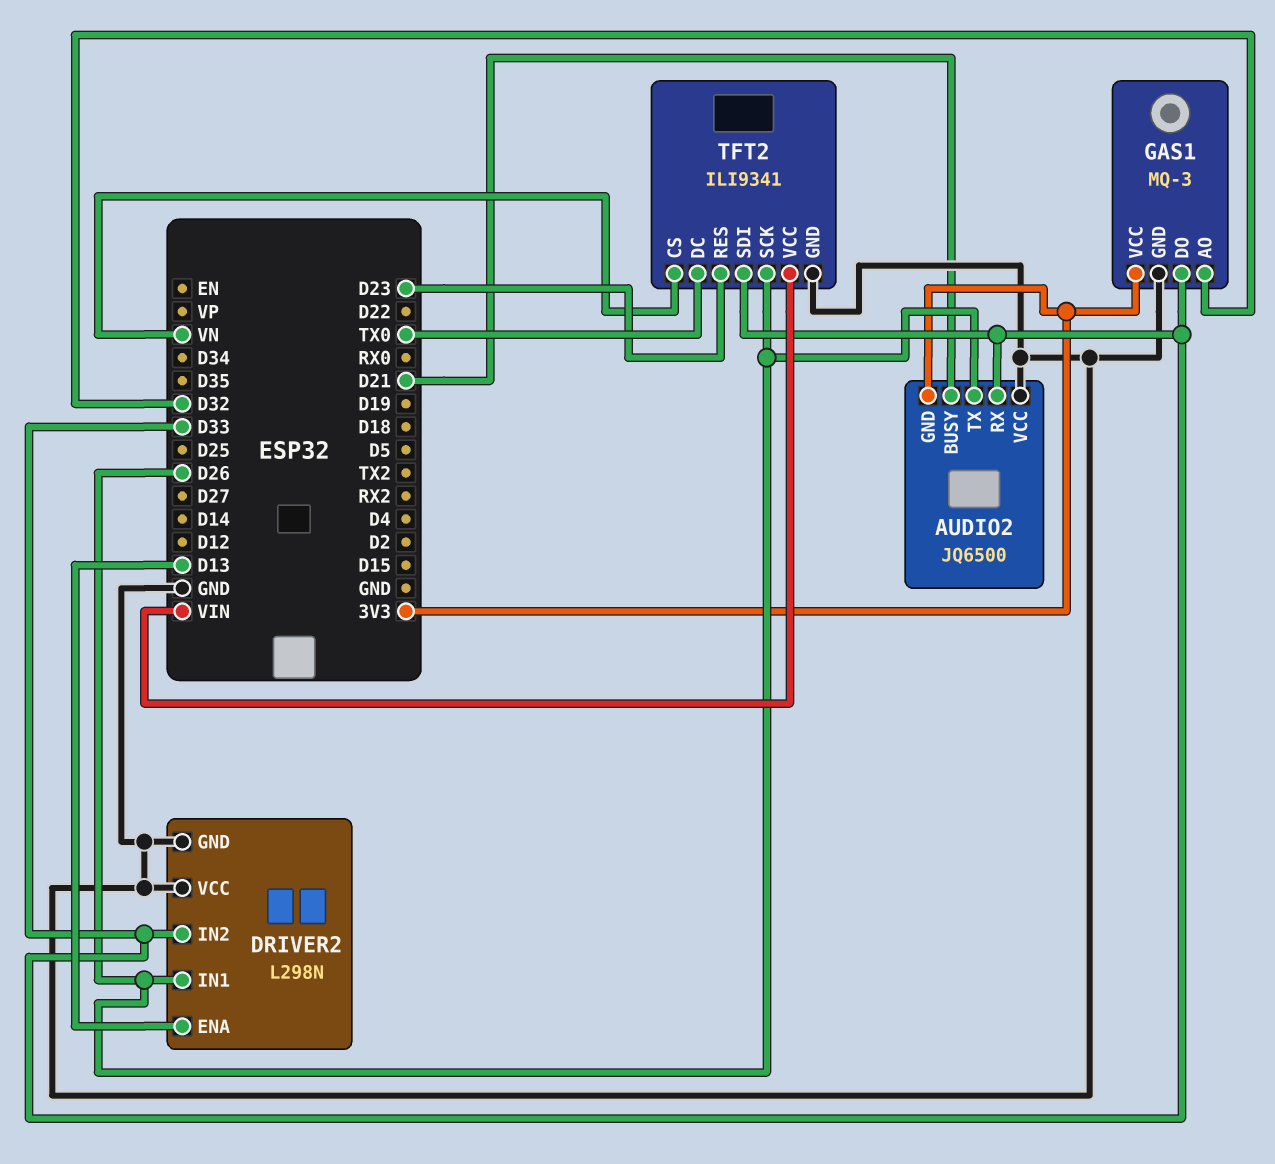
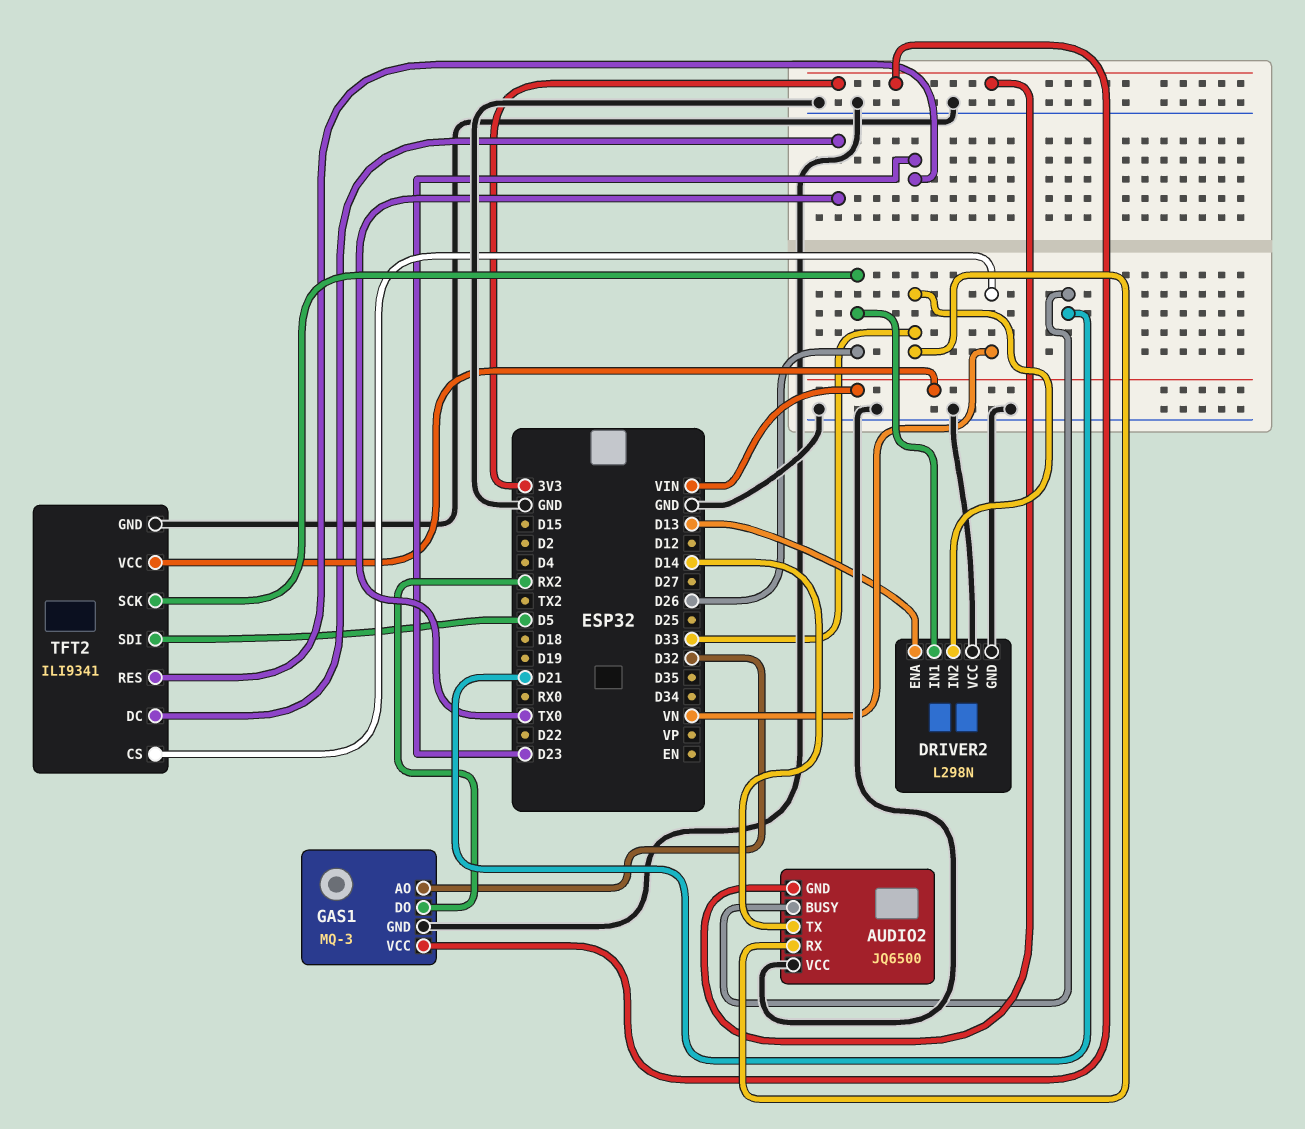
AUDIO2 pin TX: D26 -> D14
GAS1 pin DO: D33 -> RX2
TFT2 pin SDI: D33 -> D5

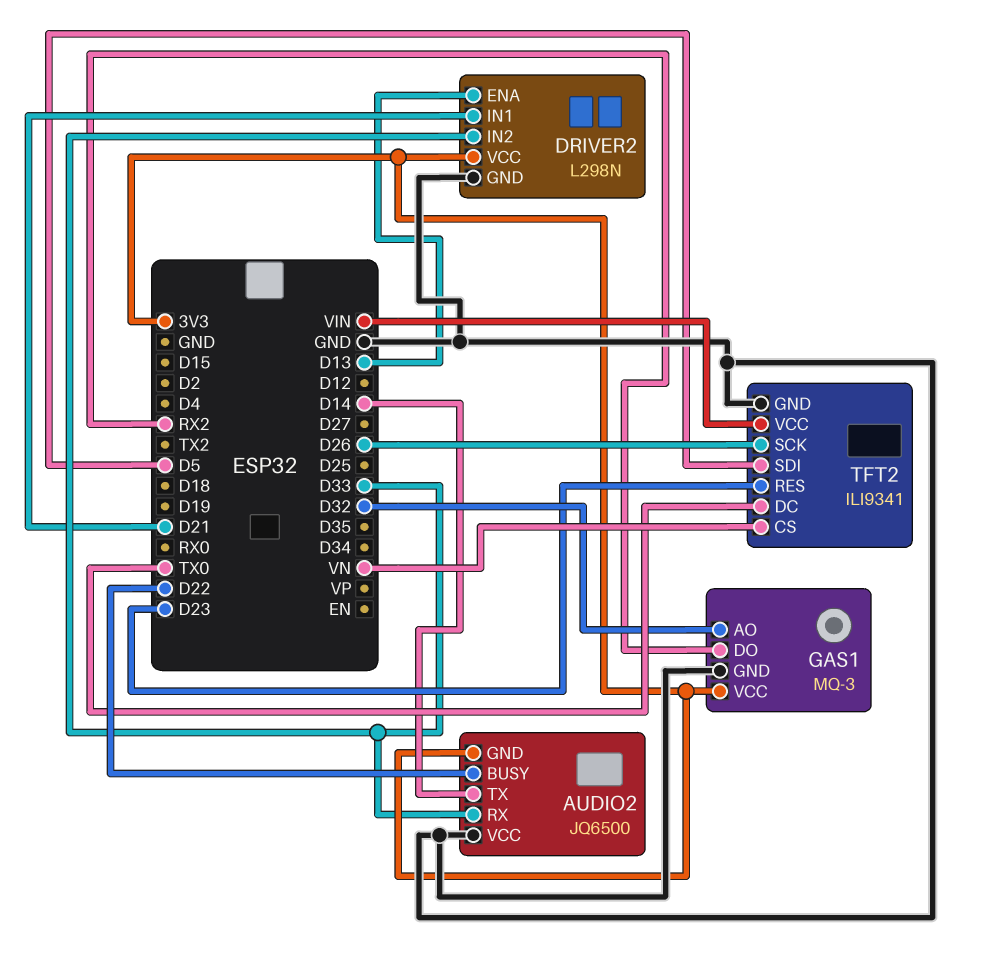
AUDIO2 pin BUSY: D21 -> D22
DRIVER2 pin IN1: D26 -> D21
DRIVER2 pin VCC: GND -> 3V3

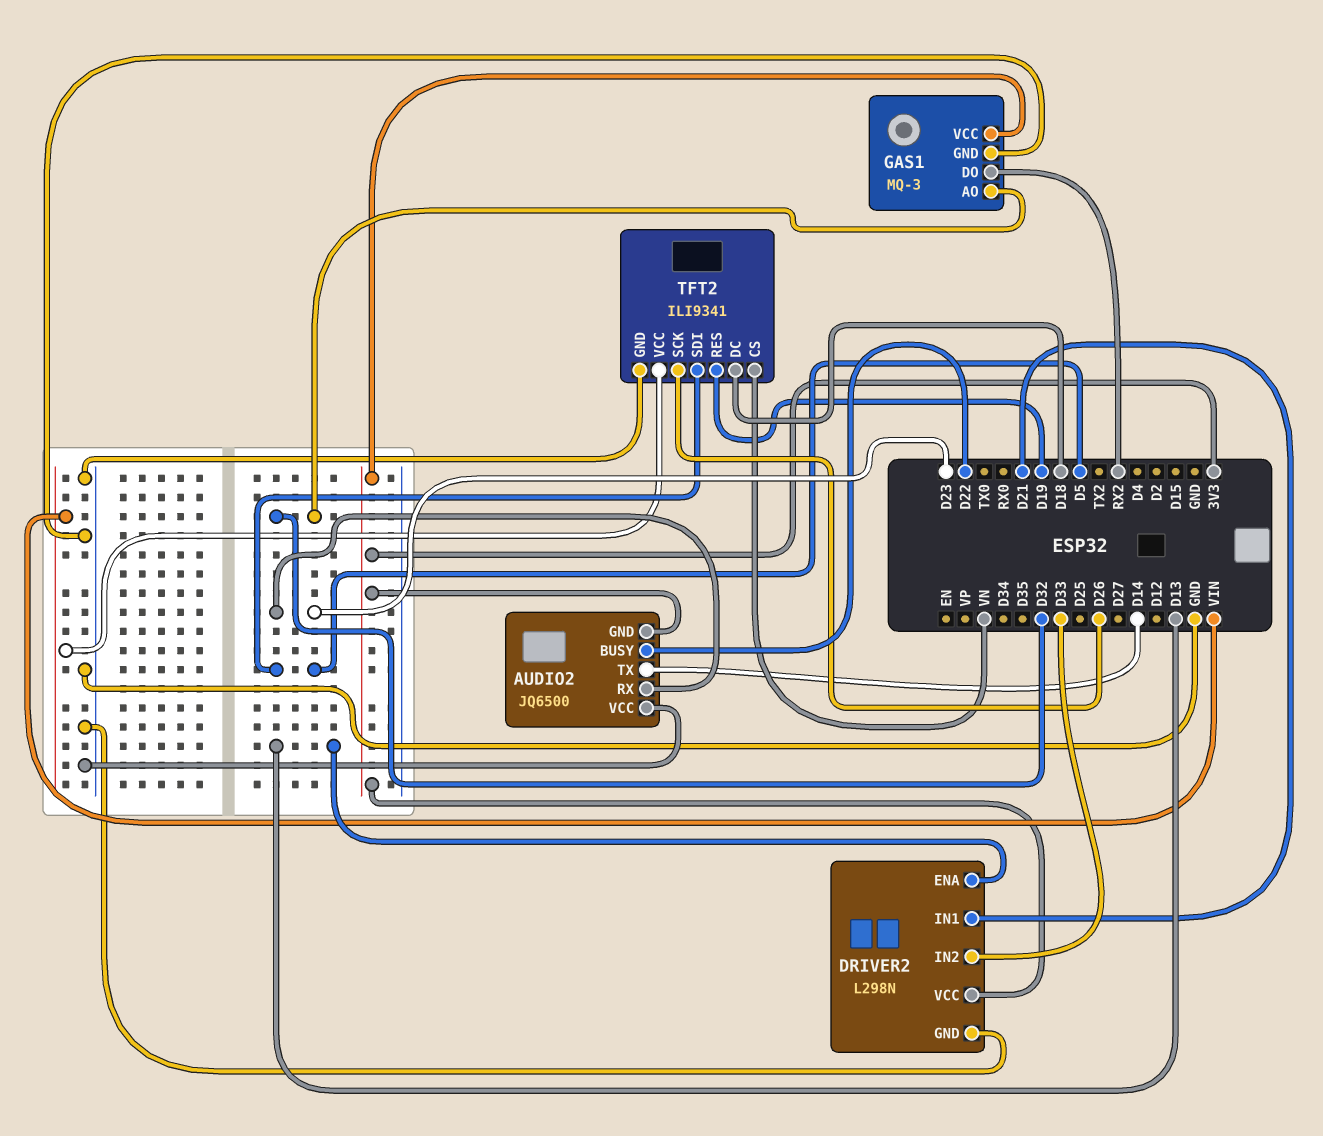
AUDIO2 pin RX: D33 -> D23
TFT2 pin DC: TX0 -> D18
TFT2 pin RES: D23 -> D19

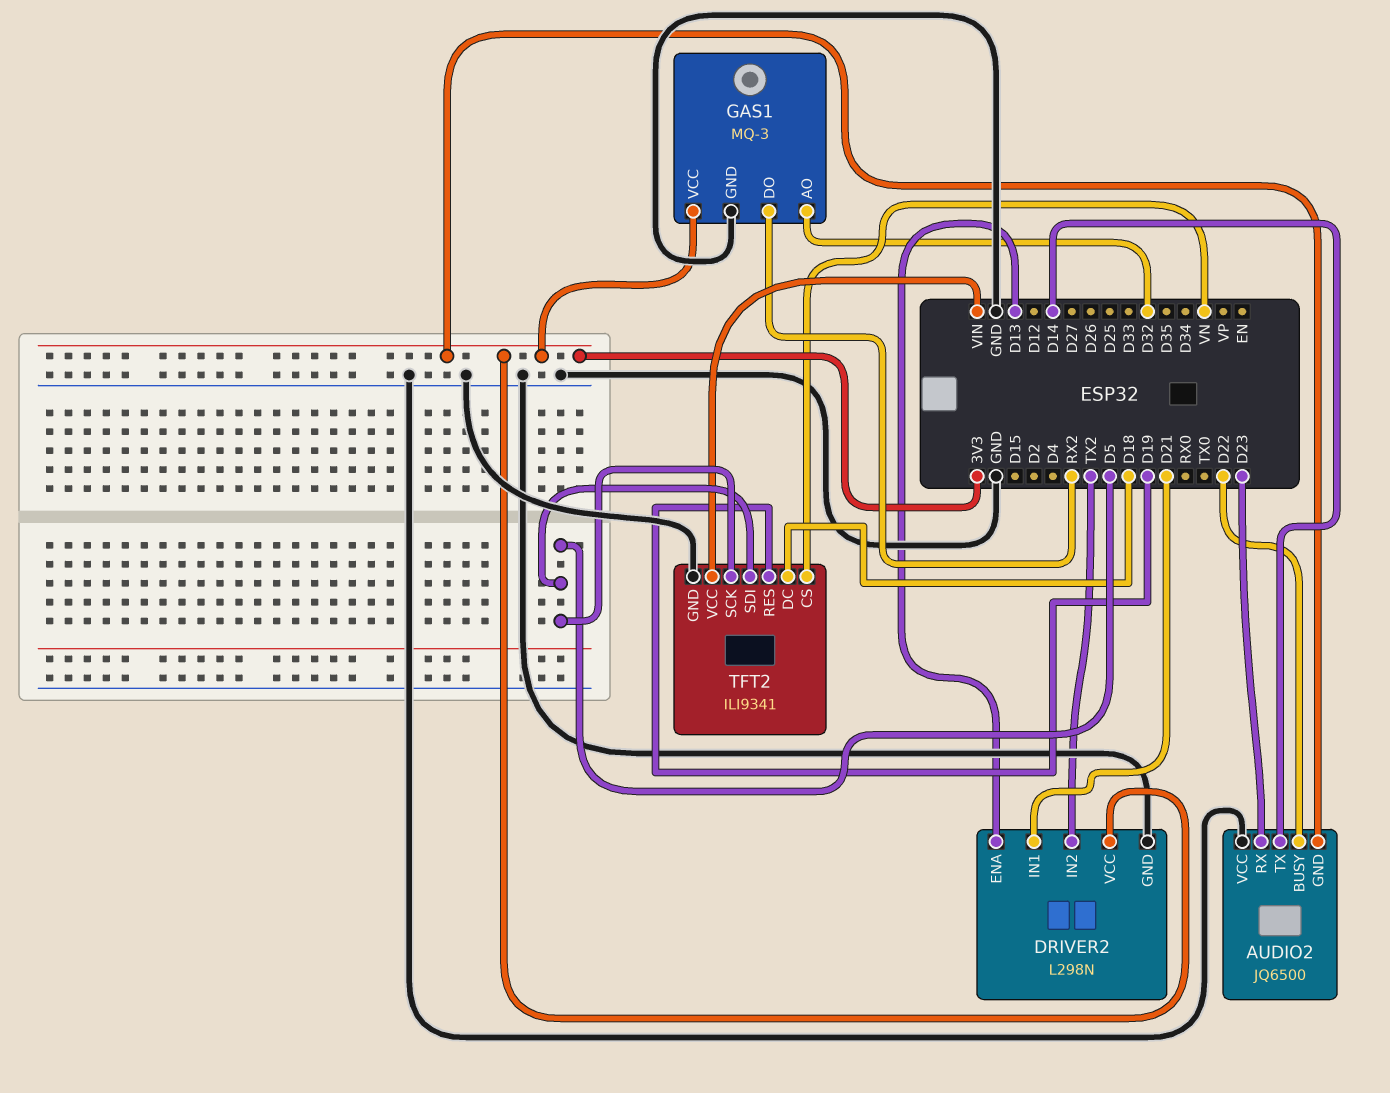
DRIVER2 pin IN2: D33 -> TX2
TFT2 pin SCK: D26 -> D5

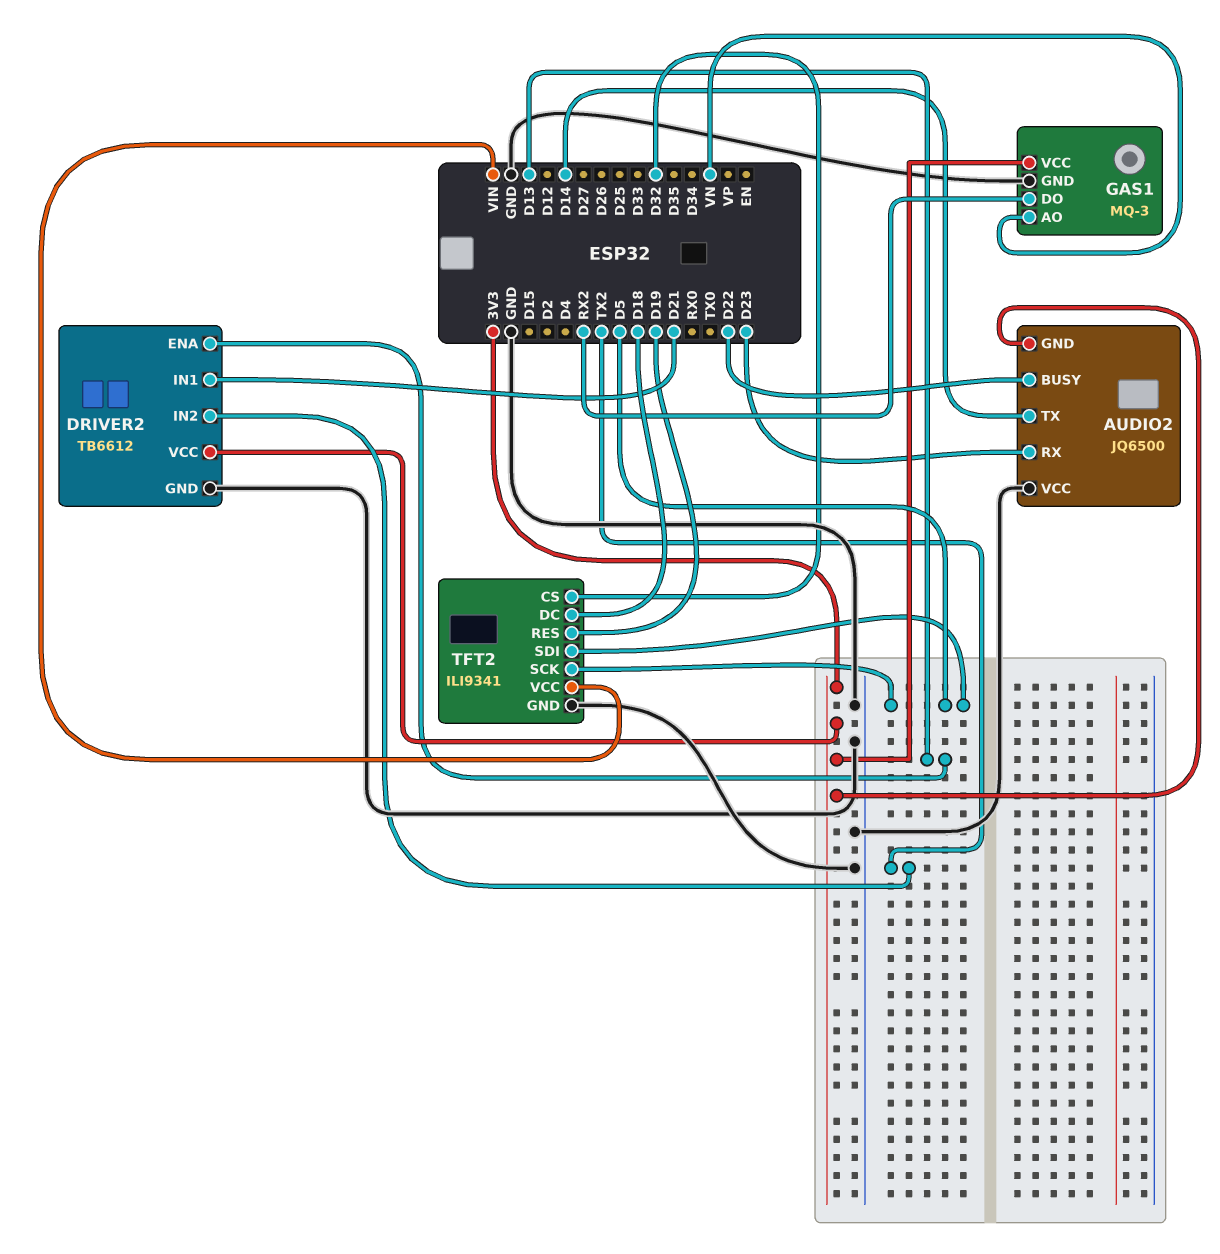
DRIVER2: L298N -> TB6612
GAS1 pin AO: D32 -> VN
TFT2 pin CS: VN -> D32

